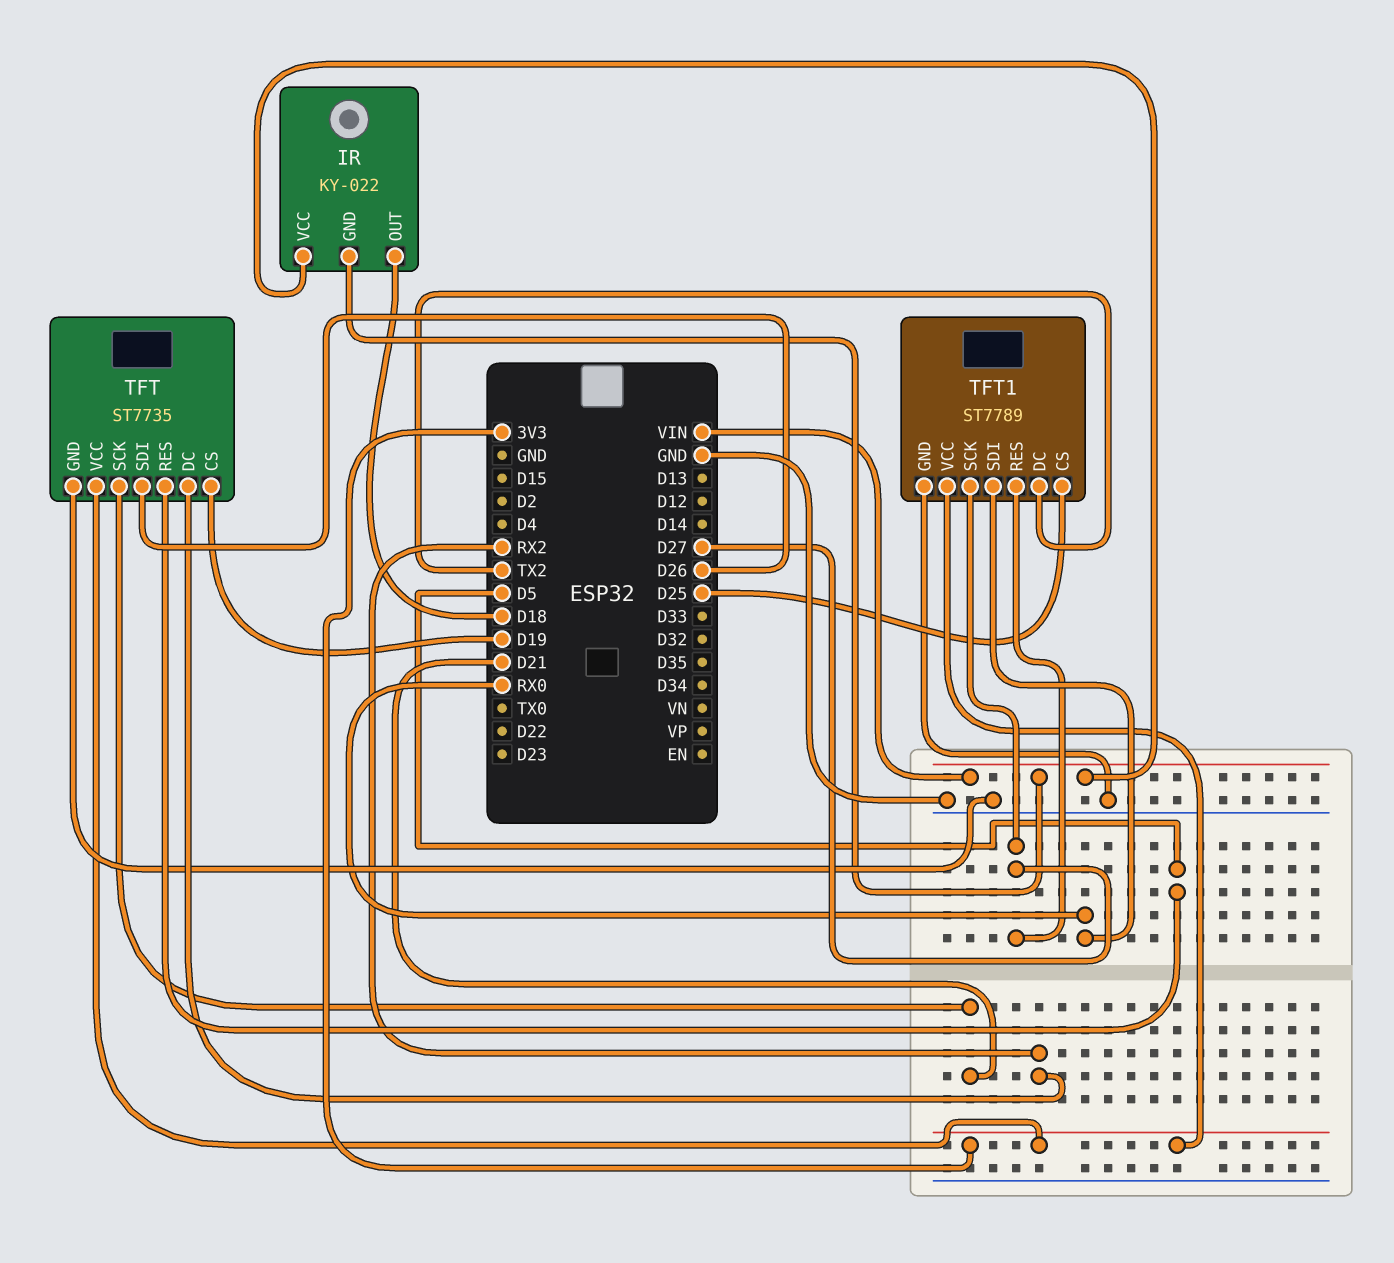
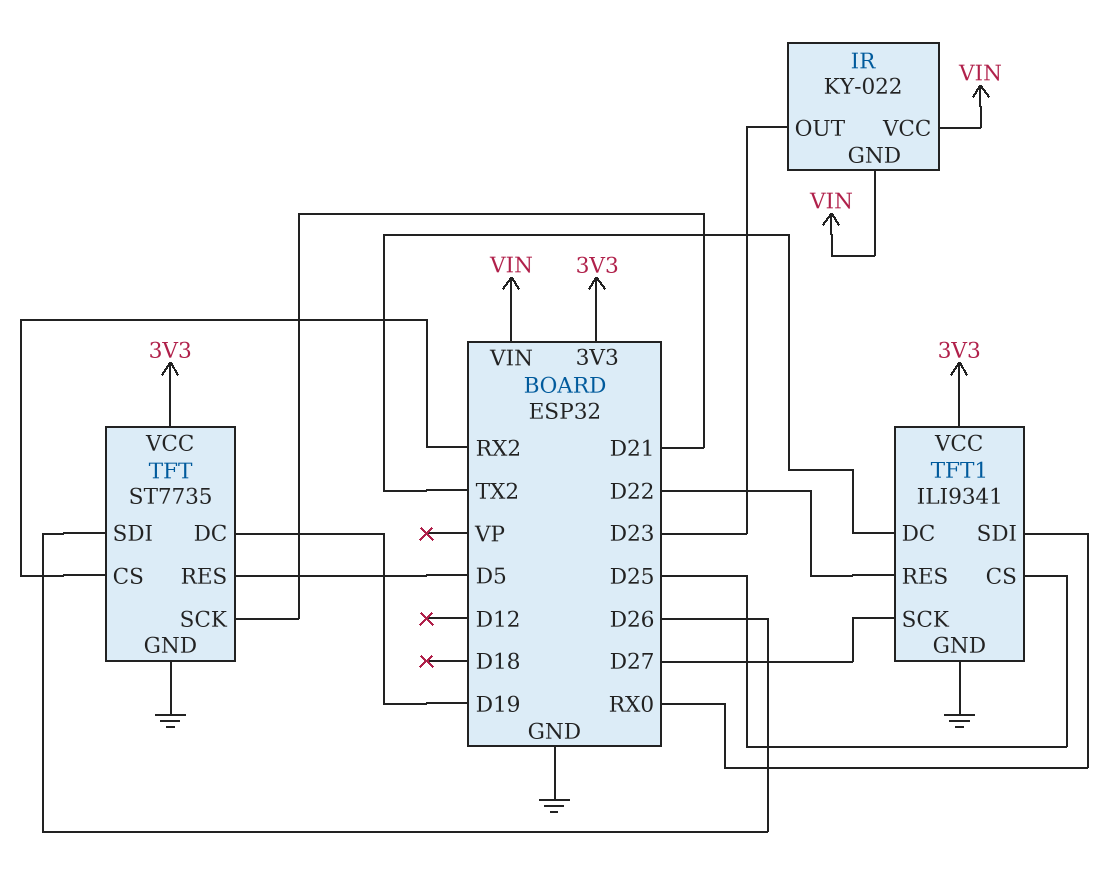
IR pin OUT: D18 -> D23
TFT pin CS: D19 -> RX2
TFT pin DC: RX2 -> D19
TFT1: ST7789 -> ILI9341
TFT1 pin RES: D27 -> D22

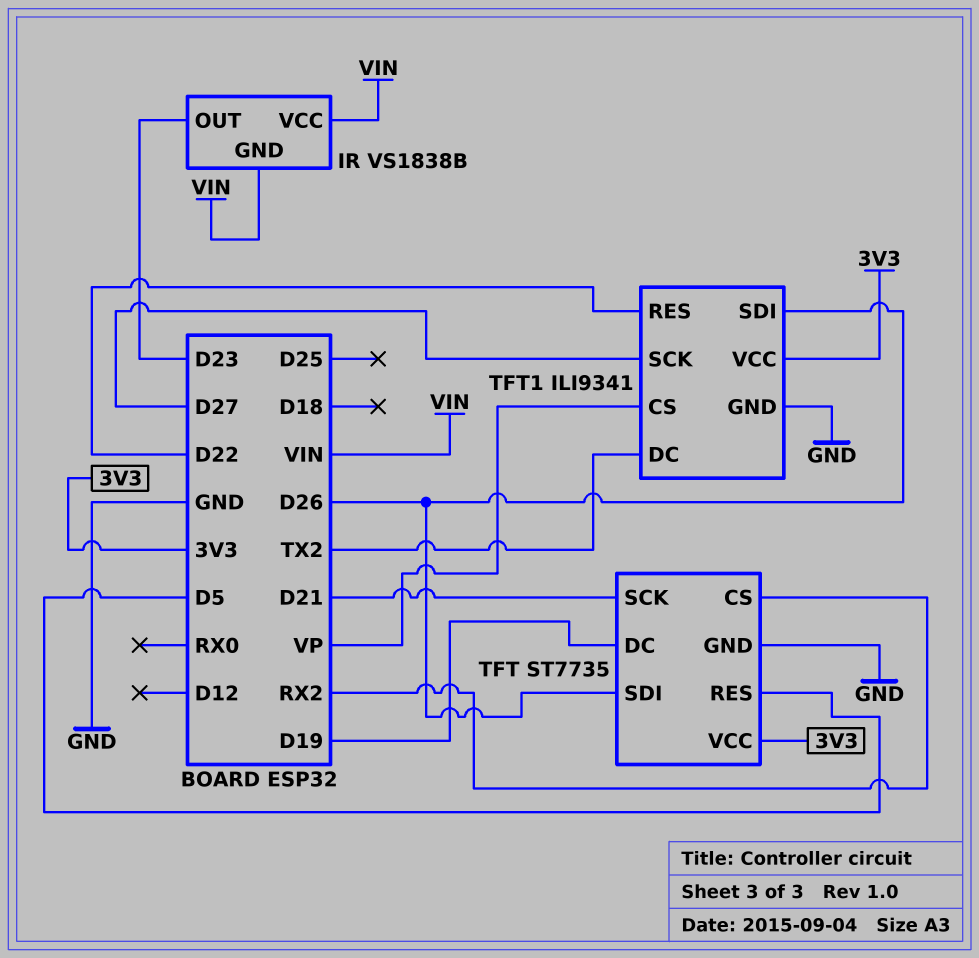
IR: KY-022 -> VS1838B
TFT1 pin CS: D25 -> VP
TFT1 pin SDI: RX0 -> D26

